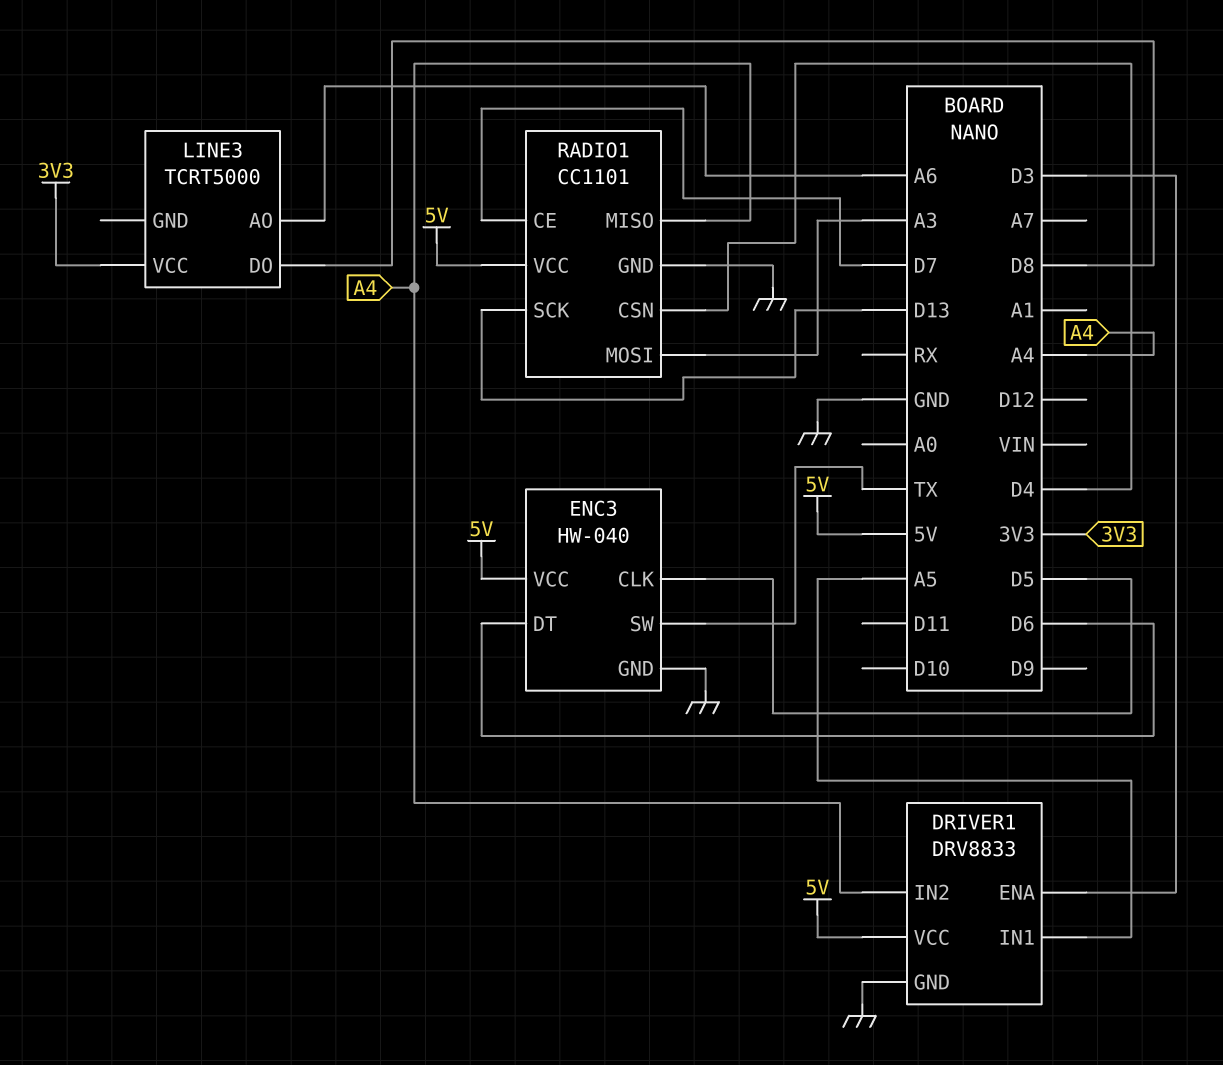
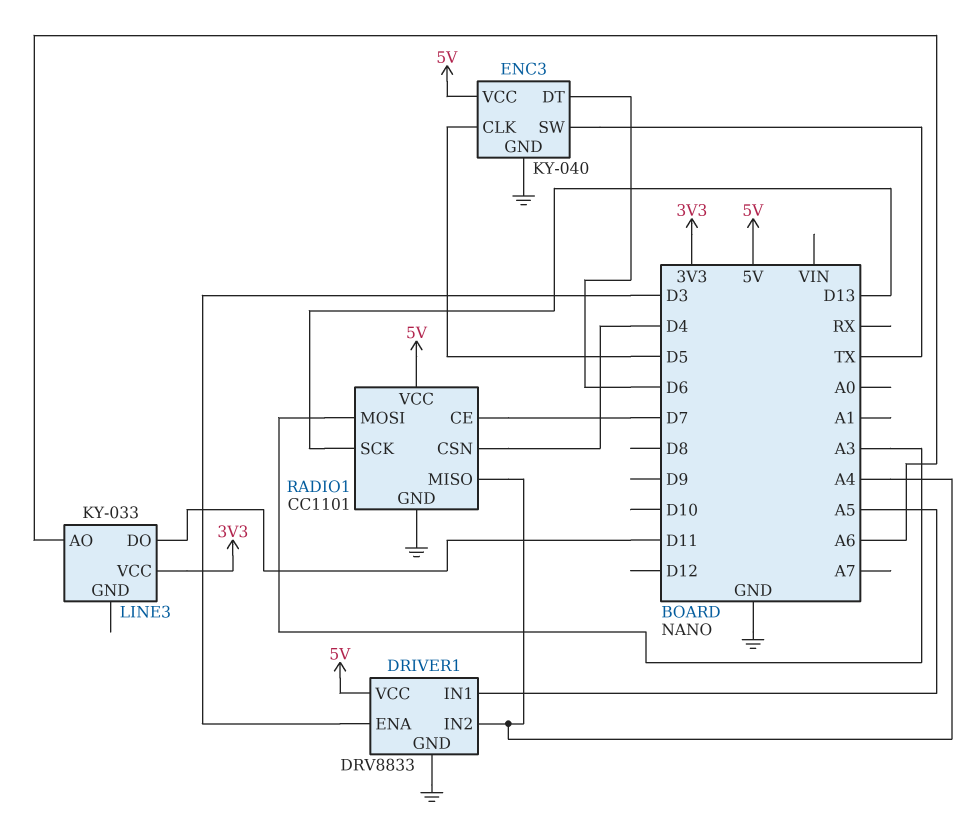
ENC3: HW-040 -> KY-040
LINE3: TCRT5000 -> KY-033
LINE3 pin DO: D8 -> D11

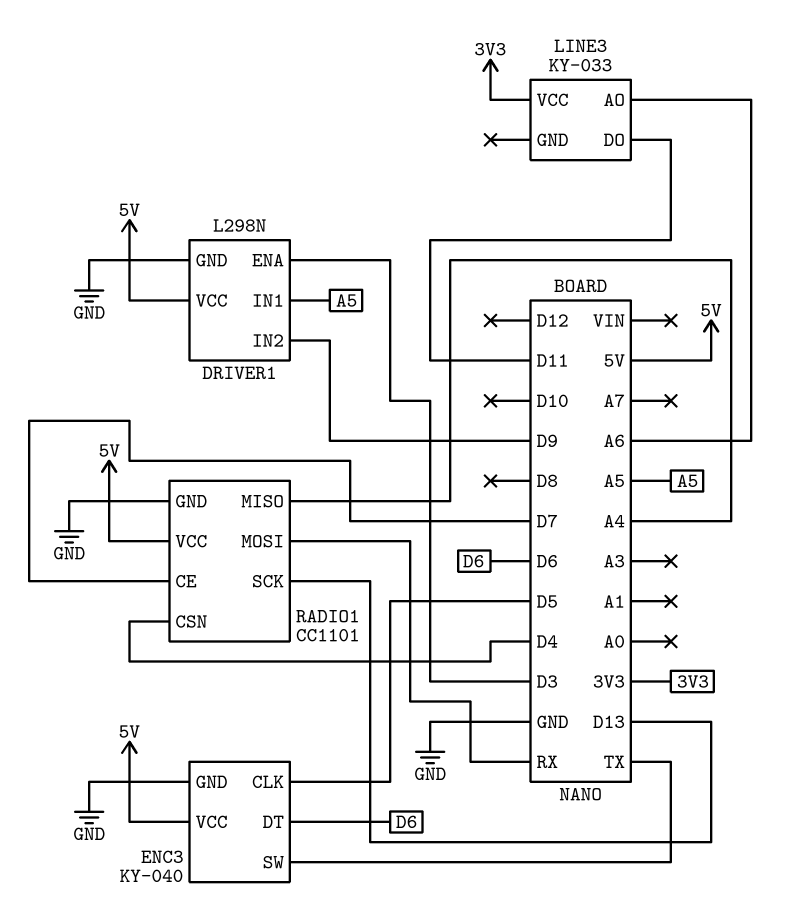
DRIVER1: DRV8833 -> L298N
DRIVER1 pin IN2: A4 -> D9
RADIO1 pin MOSI: A3 -> RX

